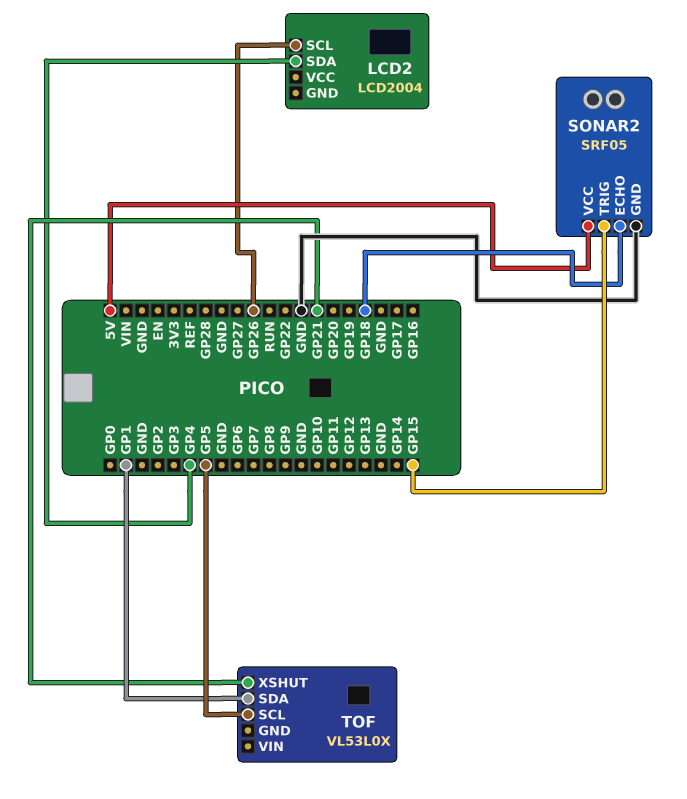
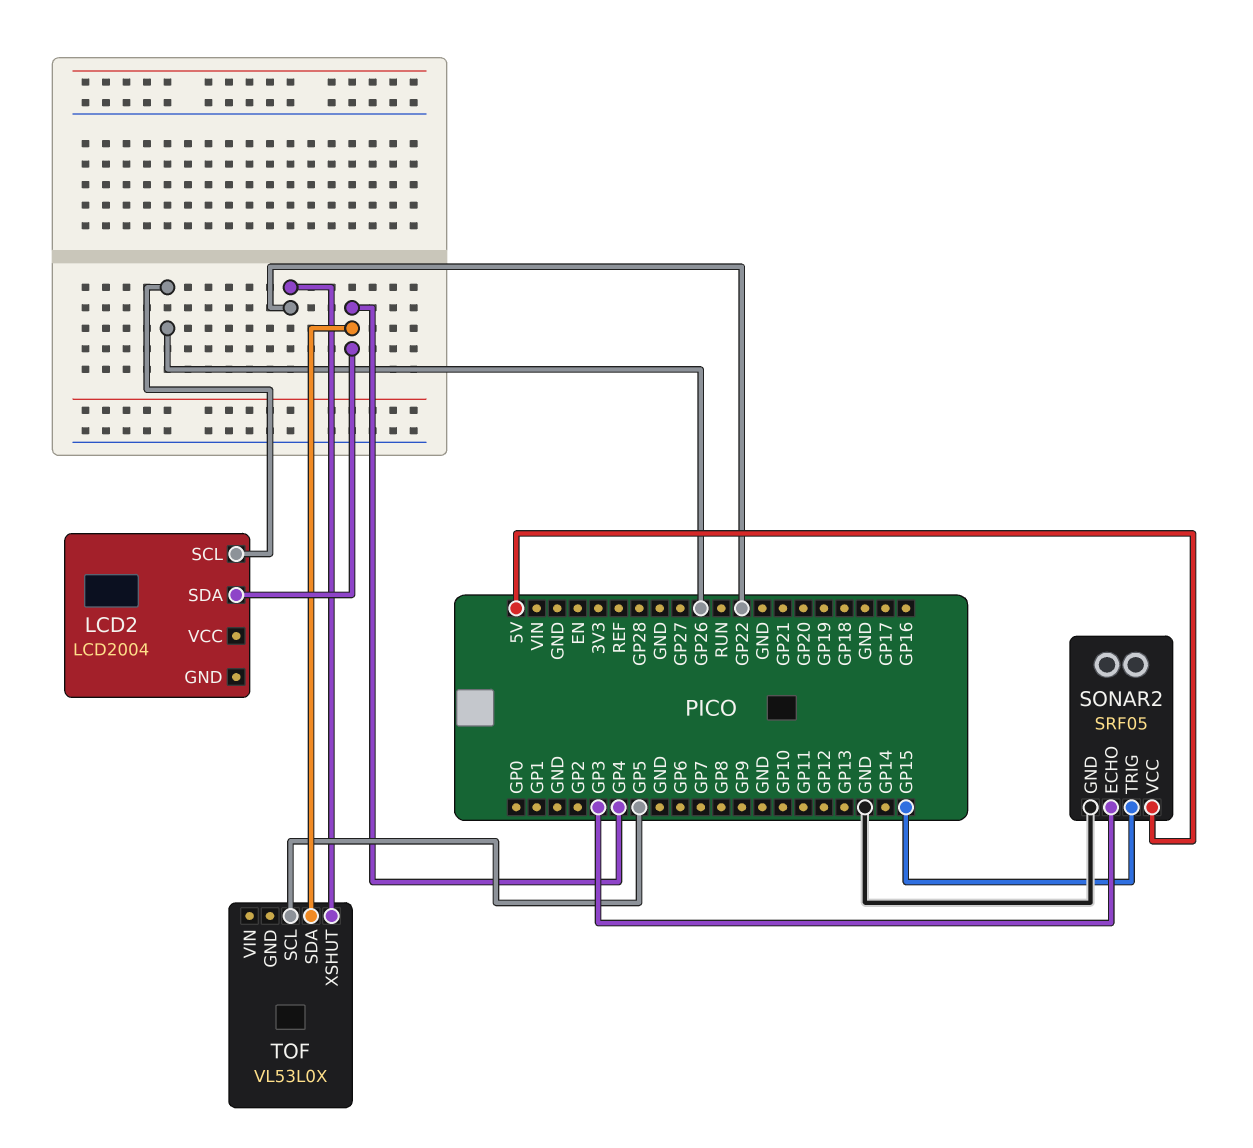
SONAR2 pin ECHO: GP18 -> GP3
TOF pin SDA: GP1 -> GP4
TOF pin XSHUT: GP21 -> GP22

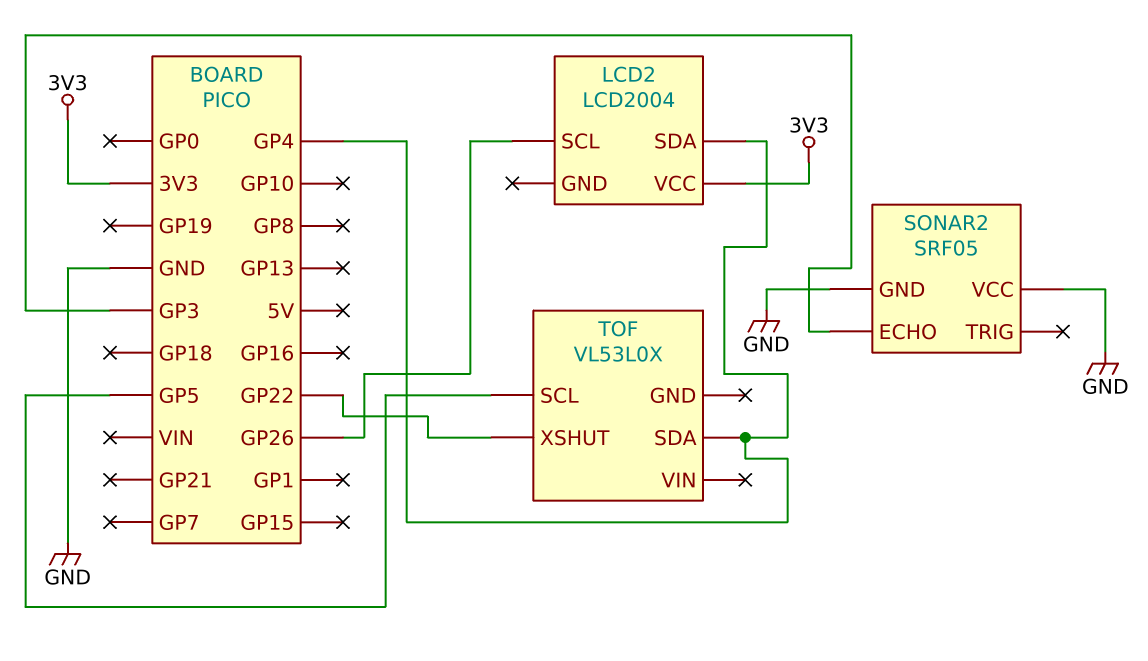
LCD2 pin VCC: none -> 3V3
SONAR2 pin TRIG: GP15 -> none
SONAR2 pin VCC: 5V -> GND

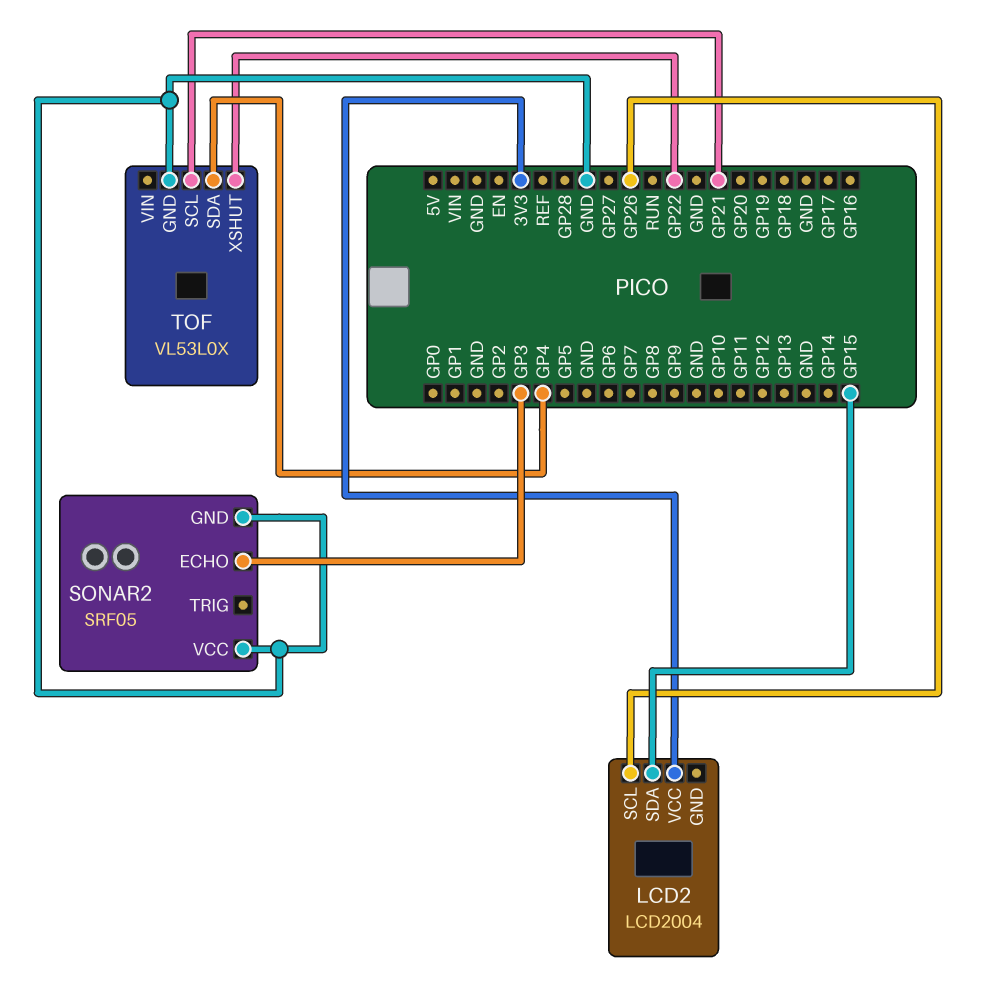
LCD2 pin SDA: GP4 -> GP15
TOF pin GND: none -> GND
TOF pin SCL: GP5 -> GP21

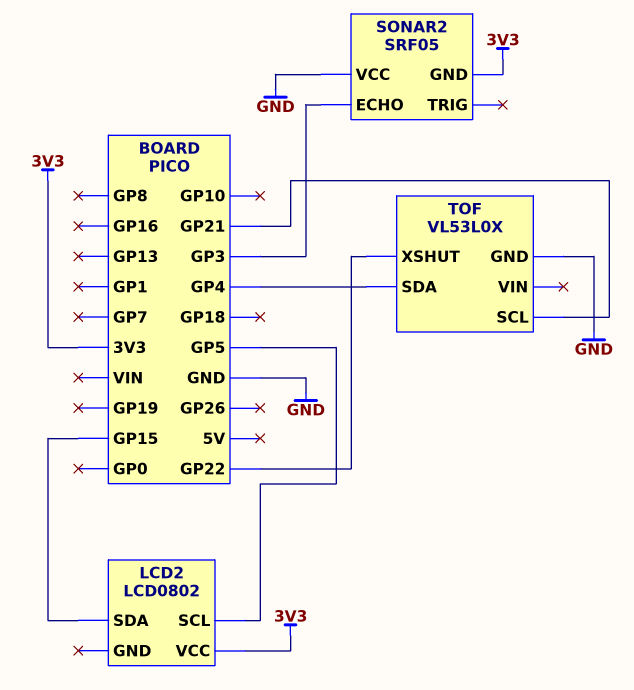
LCD2: LCD2004 -> LCD0802
LCD2 pin SCL: GP26 -> GP5
SONAR2 pin GND: GND -> 3V3

